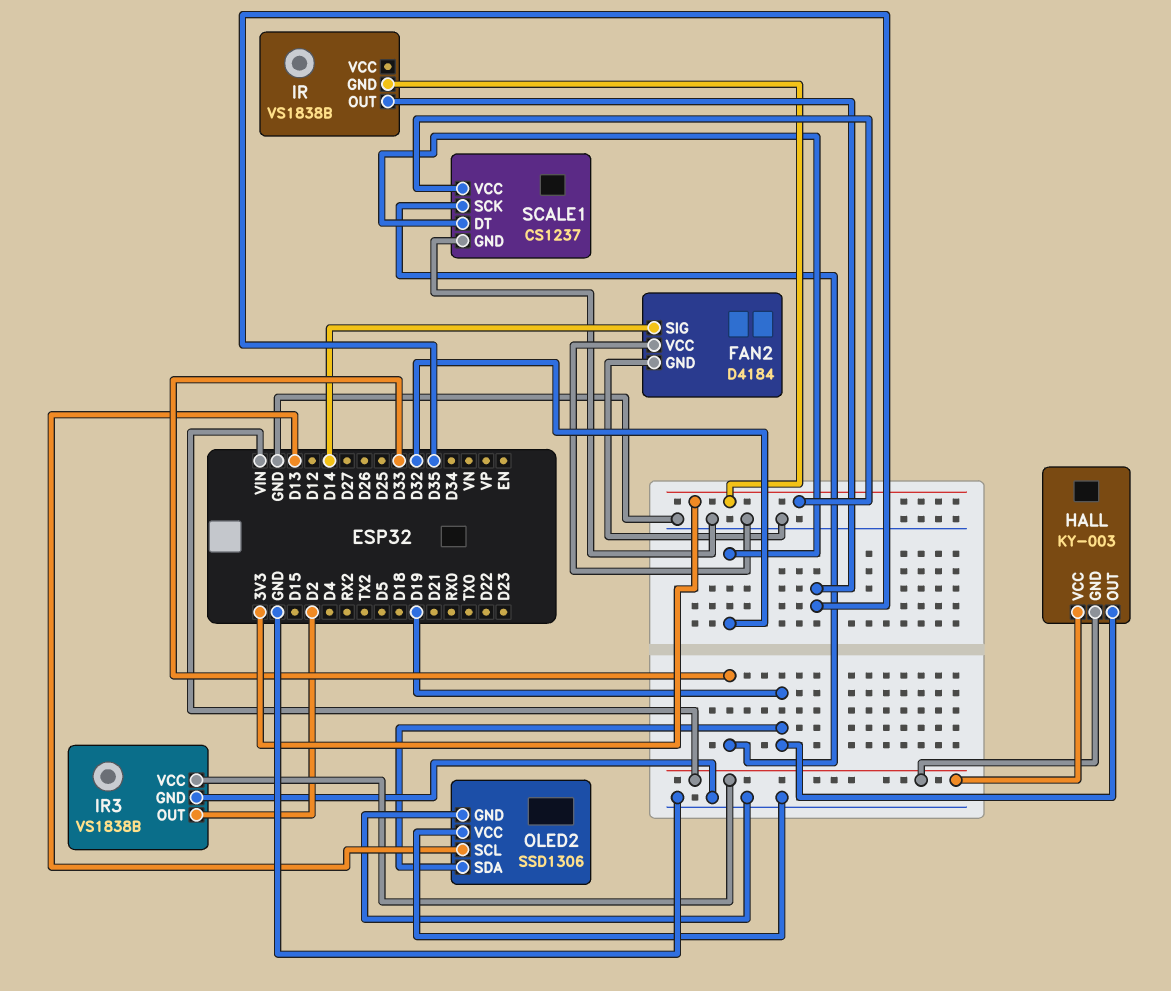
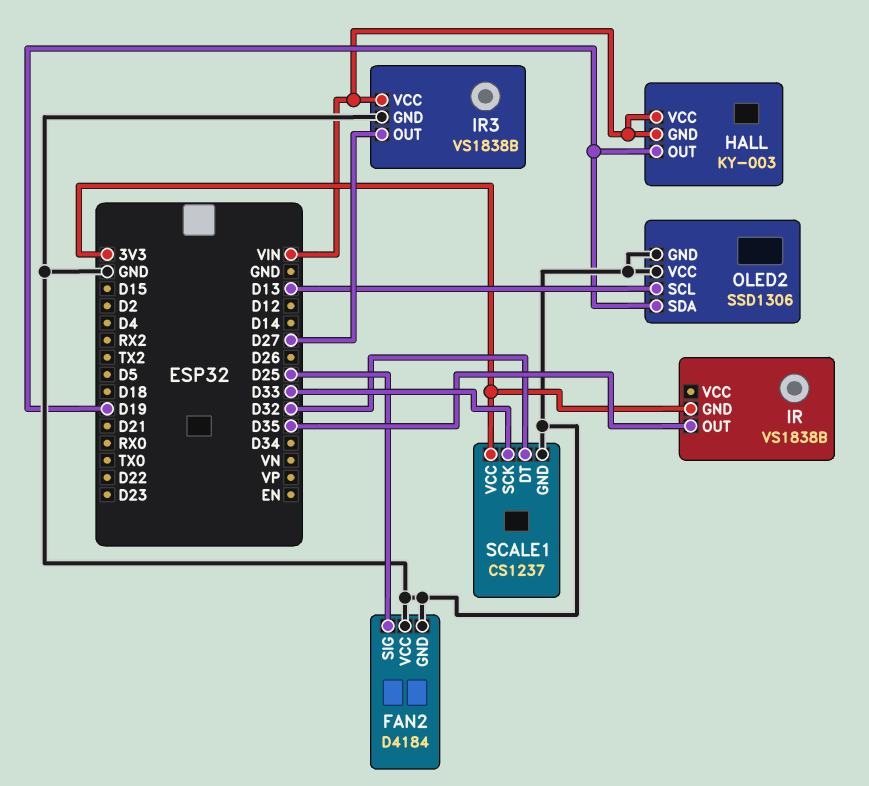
FAN2 pin SIG: D14 -> D25
IR3 pin OUT: D2 -> D27

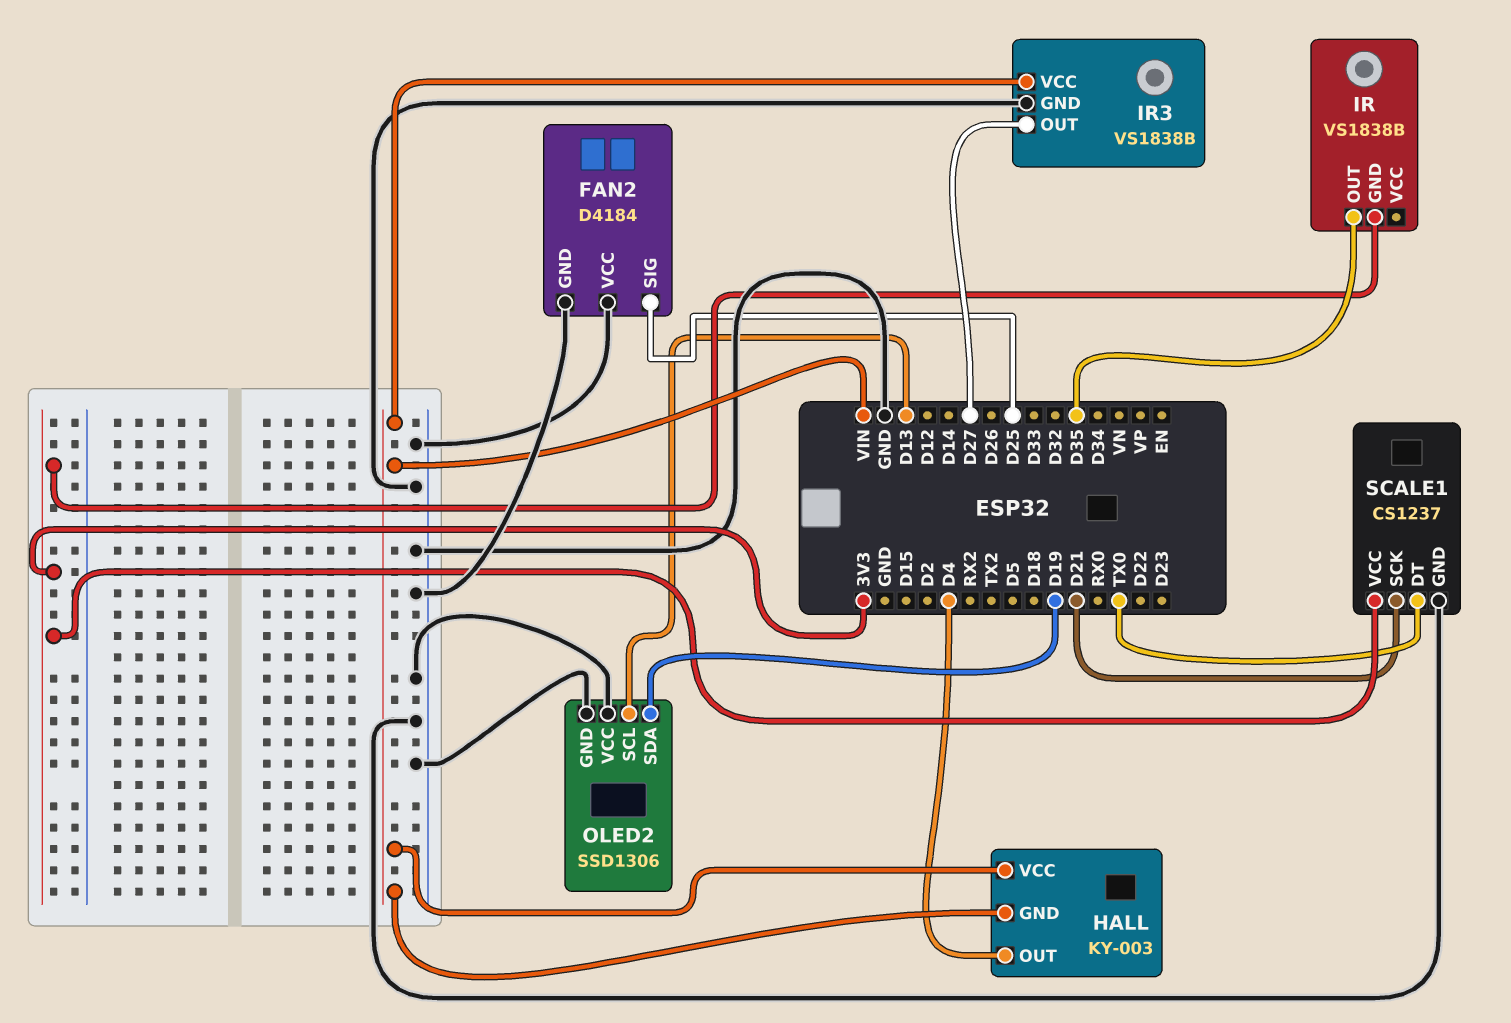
HALL pin OUT: D19 -> D4
SCALE1 pin DT: D32 -> TX0
SCALE1 pin SCK: D33 -> D21

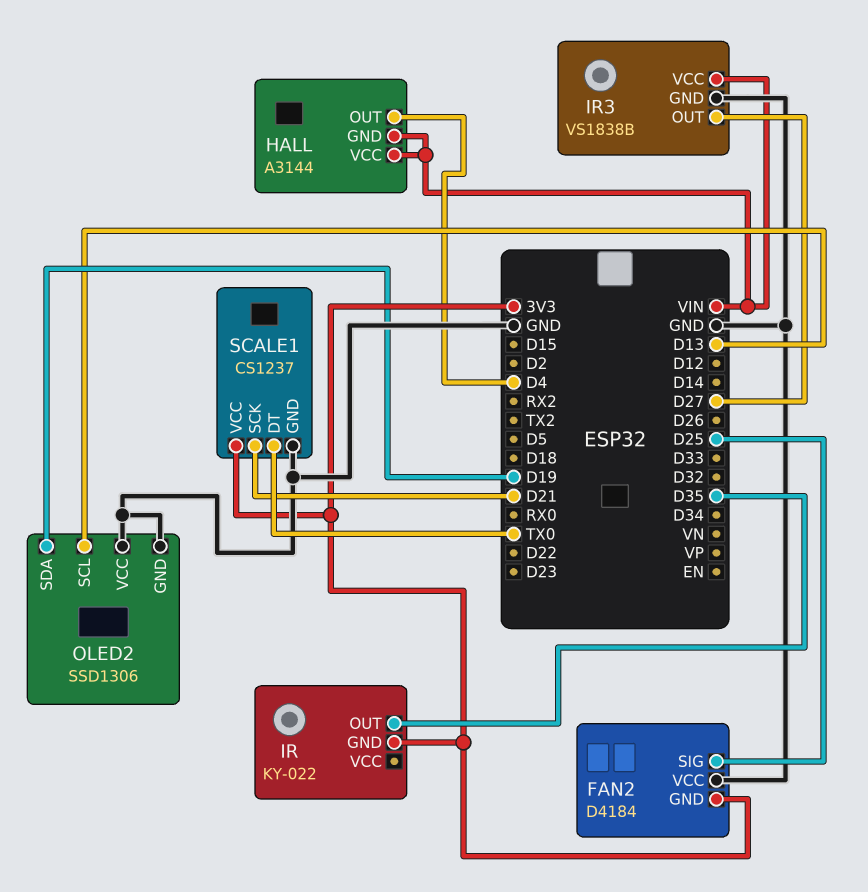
FAN2 pin GND: GND -> 3V3
HALL: KY-003 -> A3144
IR: VS1838B -> KY-022

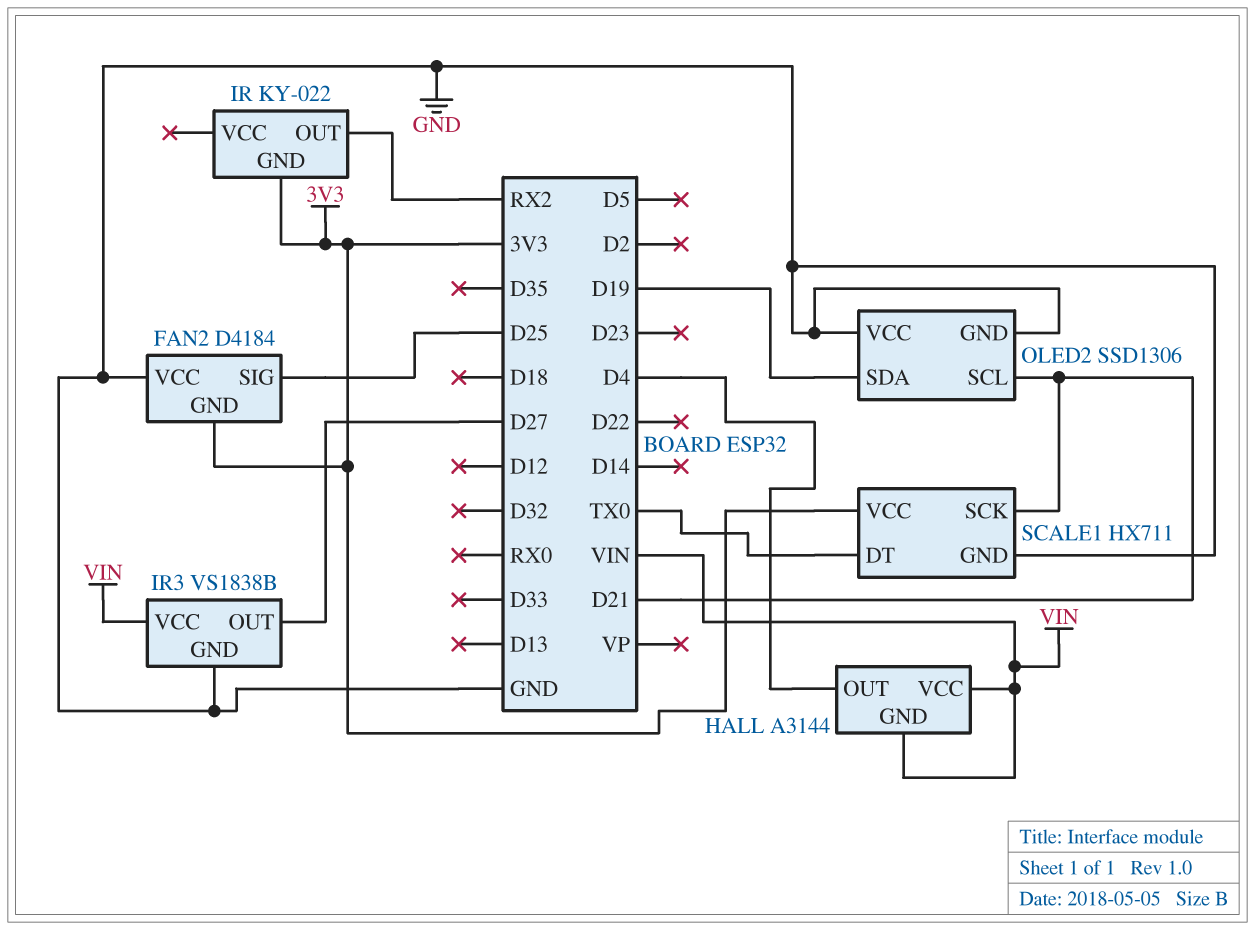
IR pin OUT: D35 -> RX2
OLED2 pin SCL: D13 -> D21
SCALE1: CS1237 -> HX711

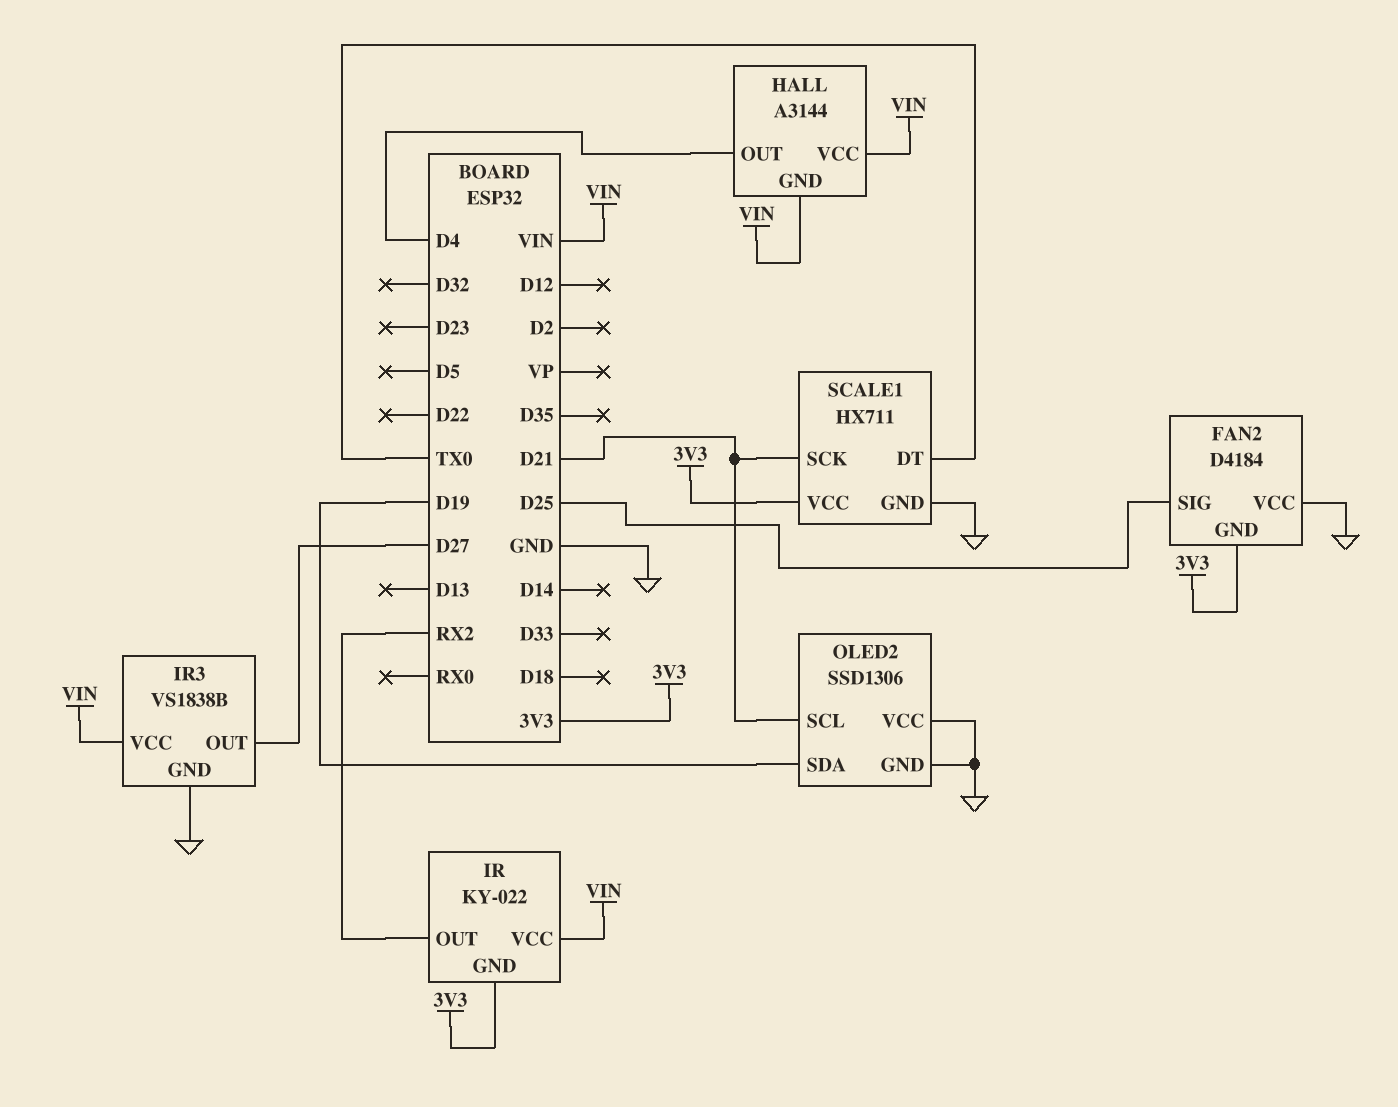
IR pin VCC: none -> VIN

